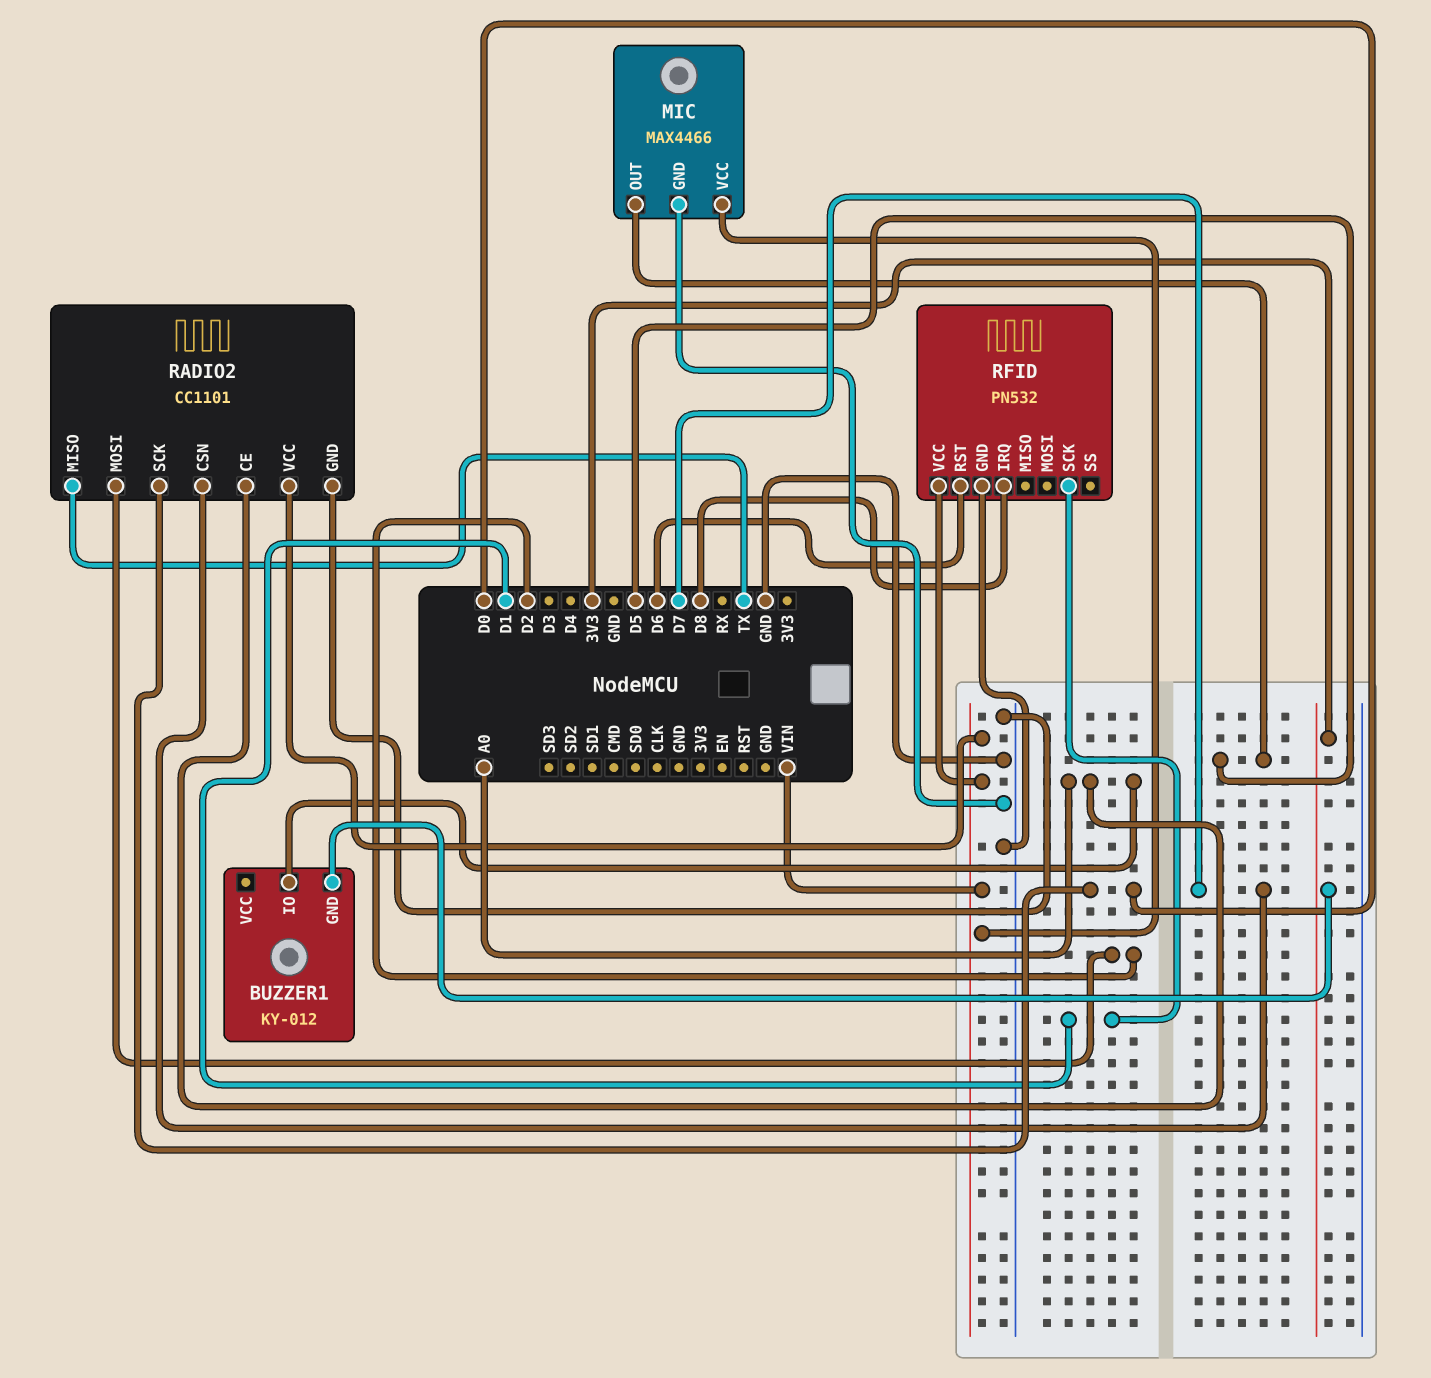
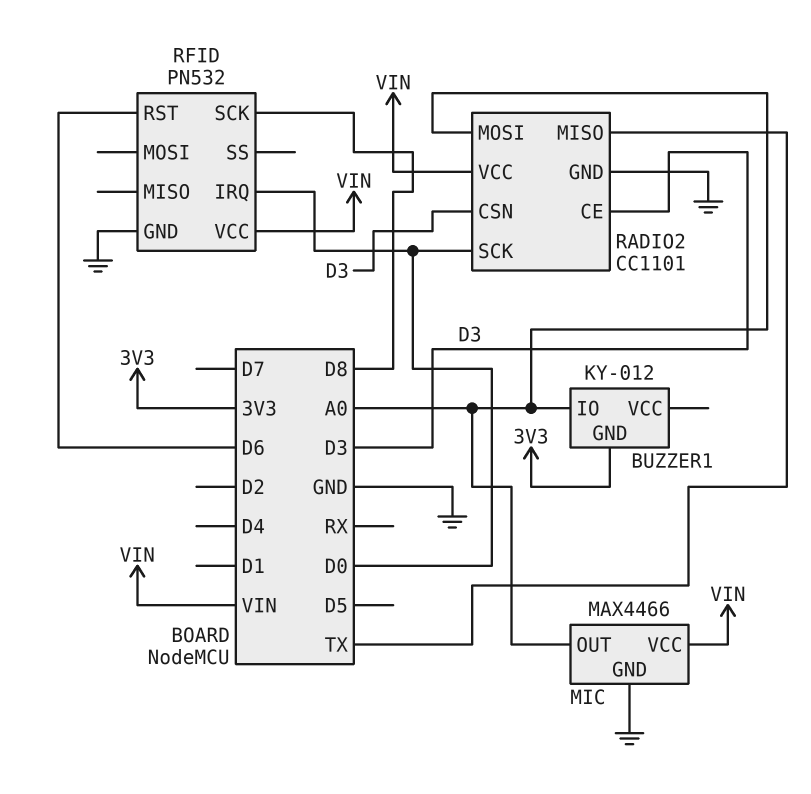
MIC pin OUT: D5 -> A0
RADIO2 pin CE: A0 -> D3
RADIO2 pin CSN: D7 -> D3
RADIO2 pin MOSI: D2 -> A0
RFID pin IRQ: D8 -> D0
RFID pin SCK: D1 -> D8

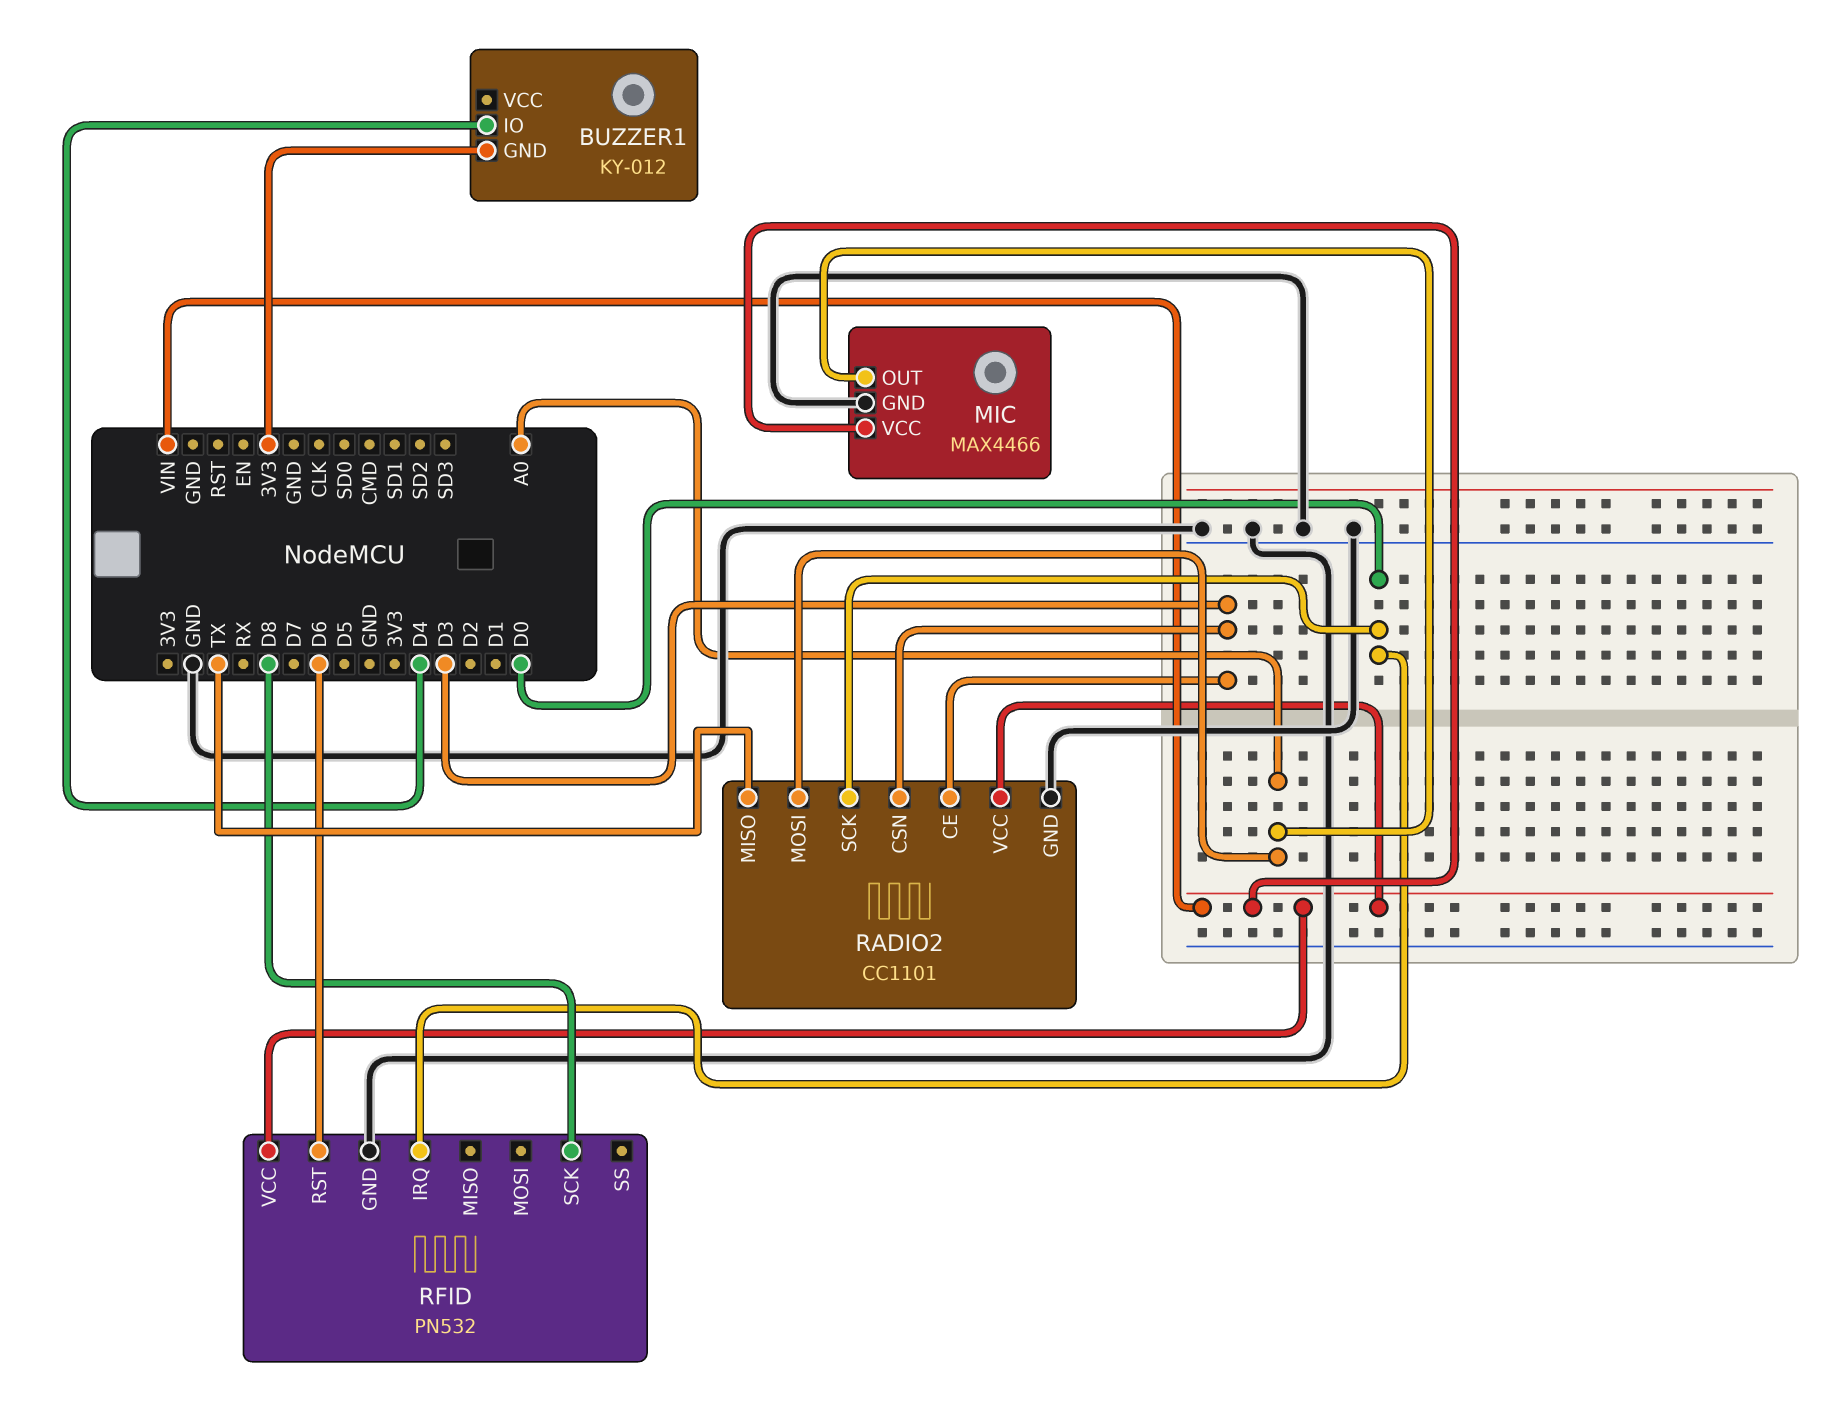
BUZZER1 pin IO: A0 -> D4

